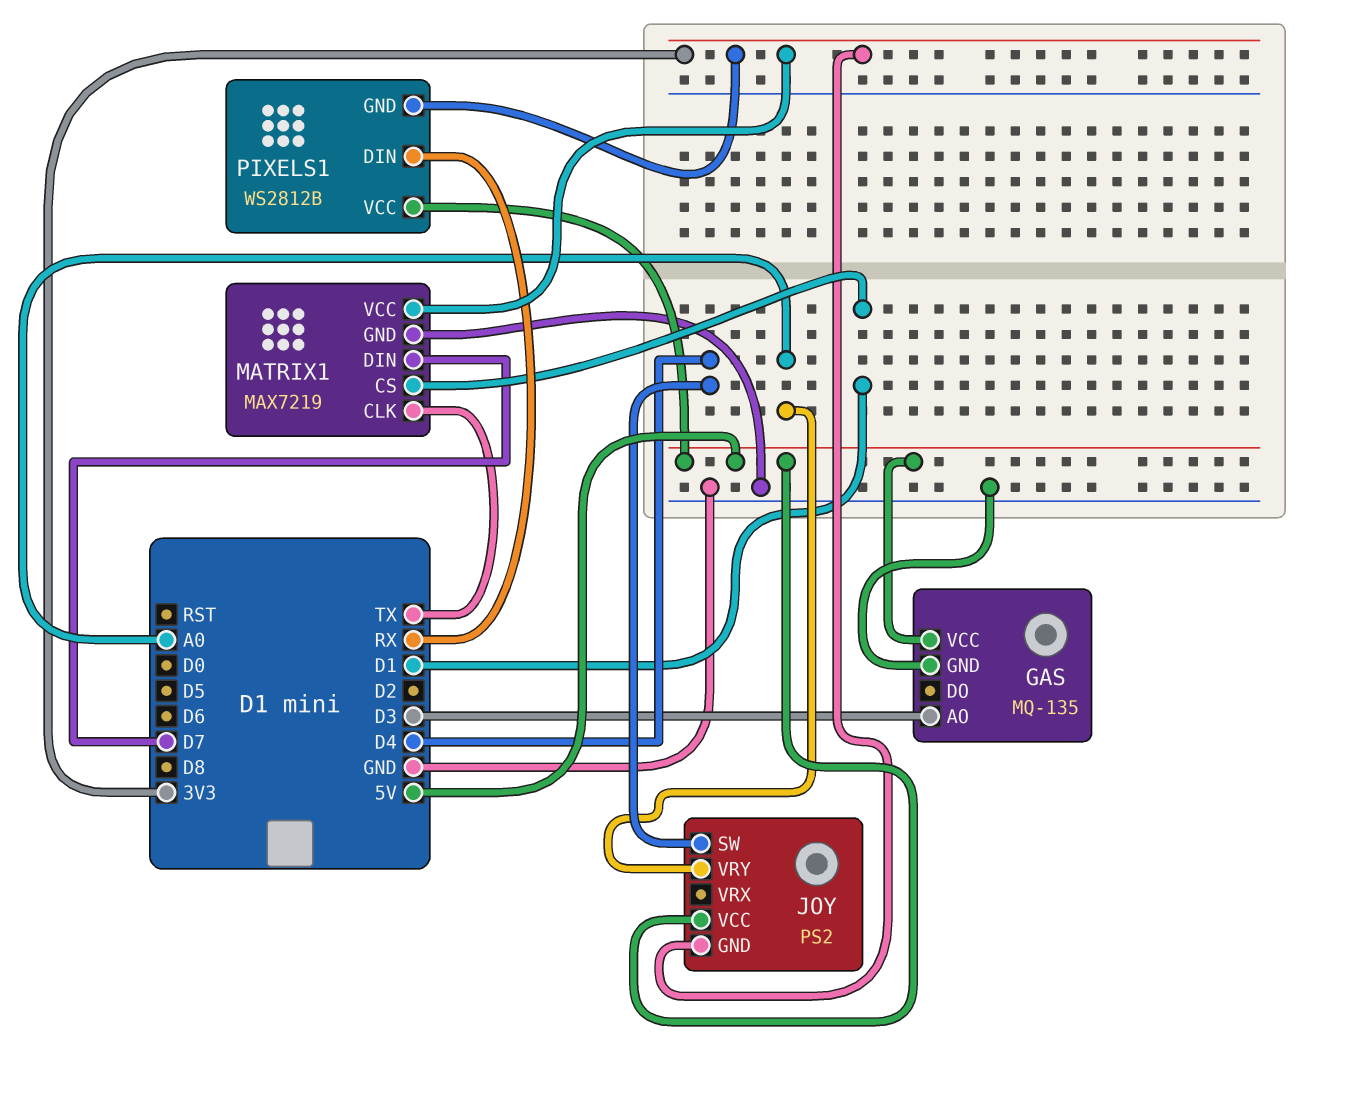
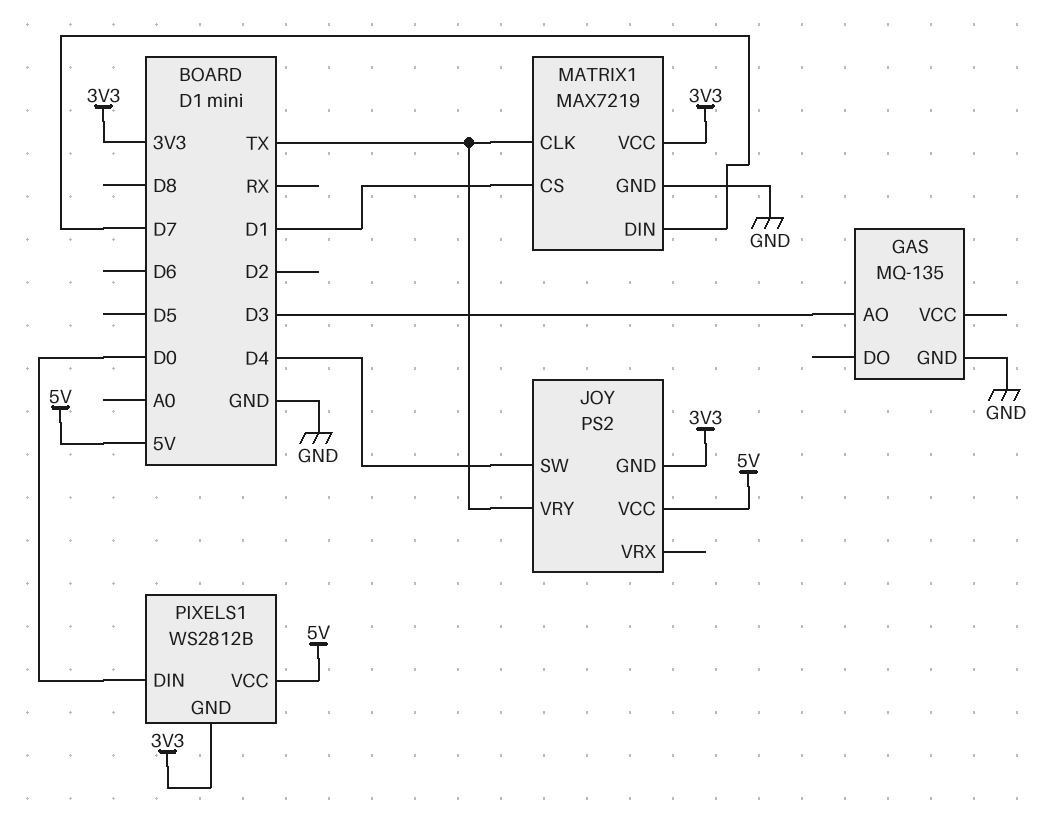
GAS pin VCC: 5V -> none
JOY pin VRY: A0 -> TX
PIXELS1 pin DIN: RX -> D0

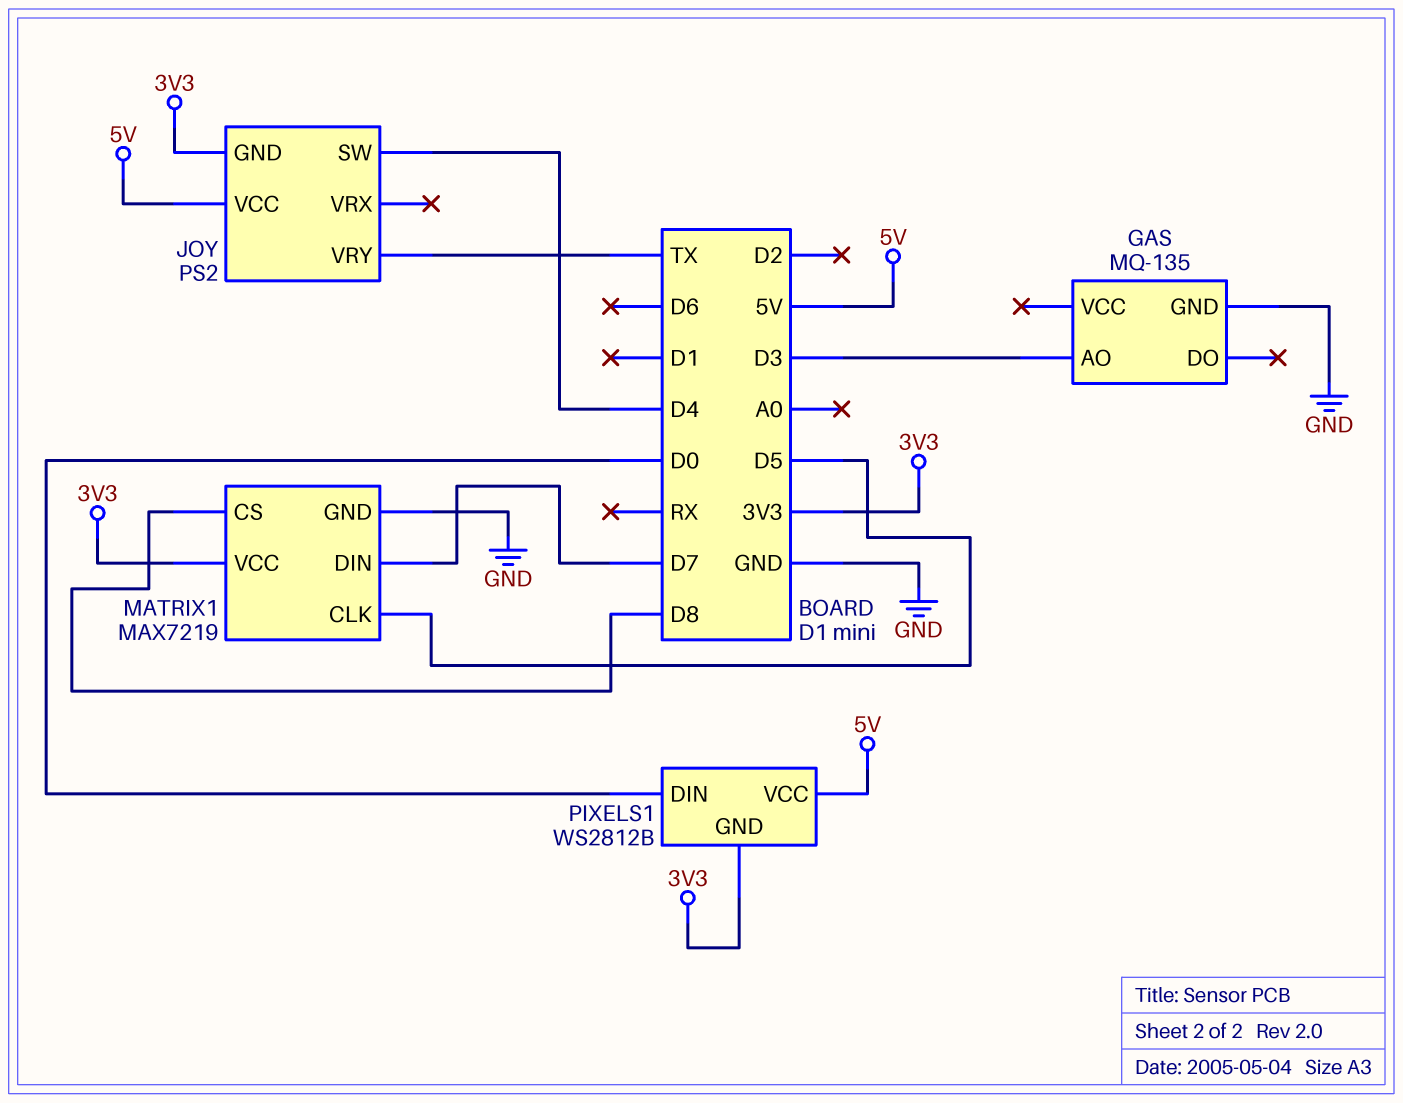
MATRIX1 pin CLK: TX -> D5
MATRIX1 pin CS: D1 -> D8

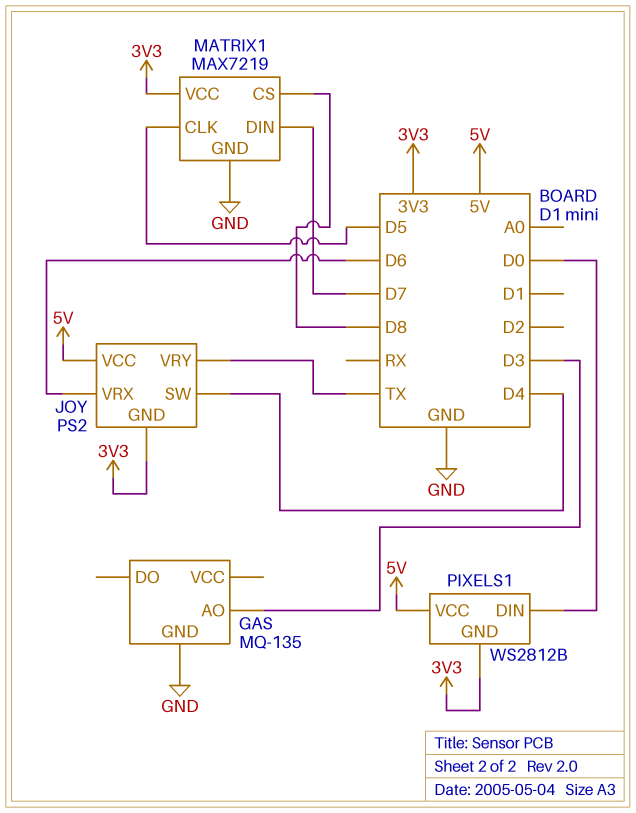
JOY pin VRX: none -> D6

